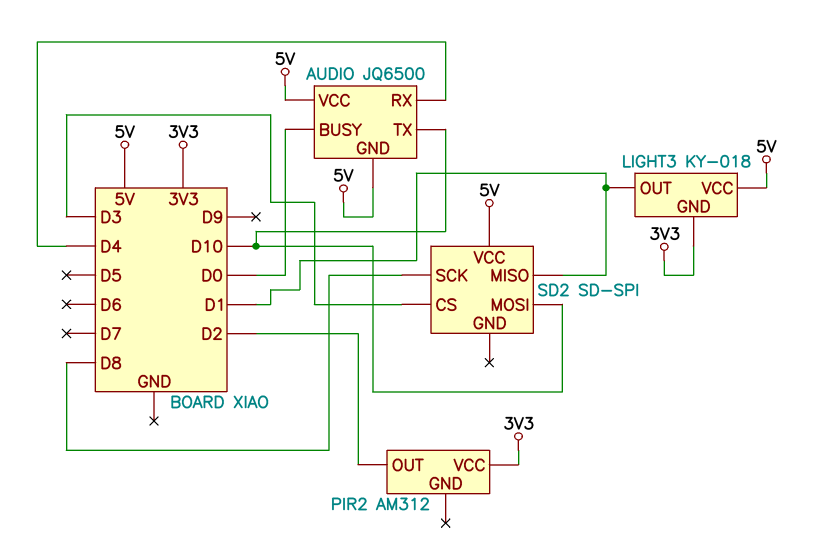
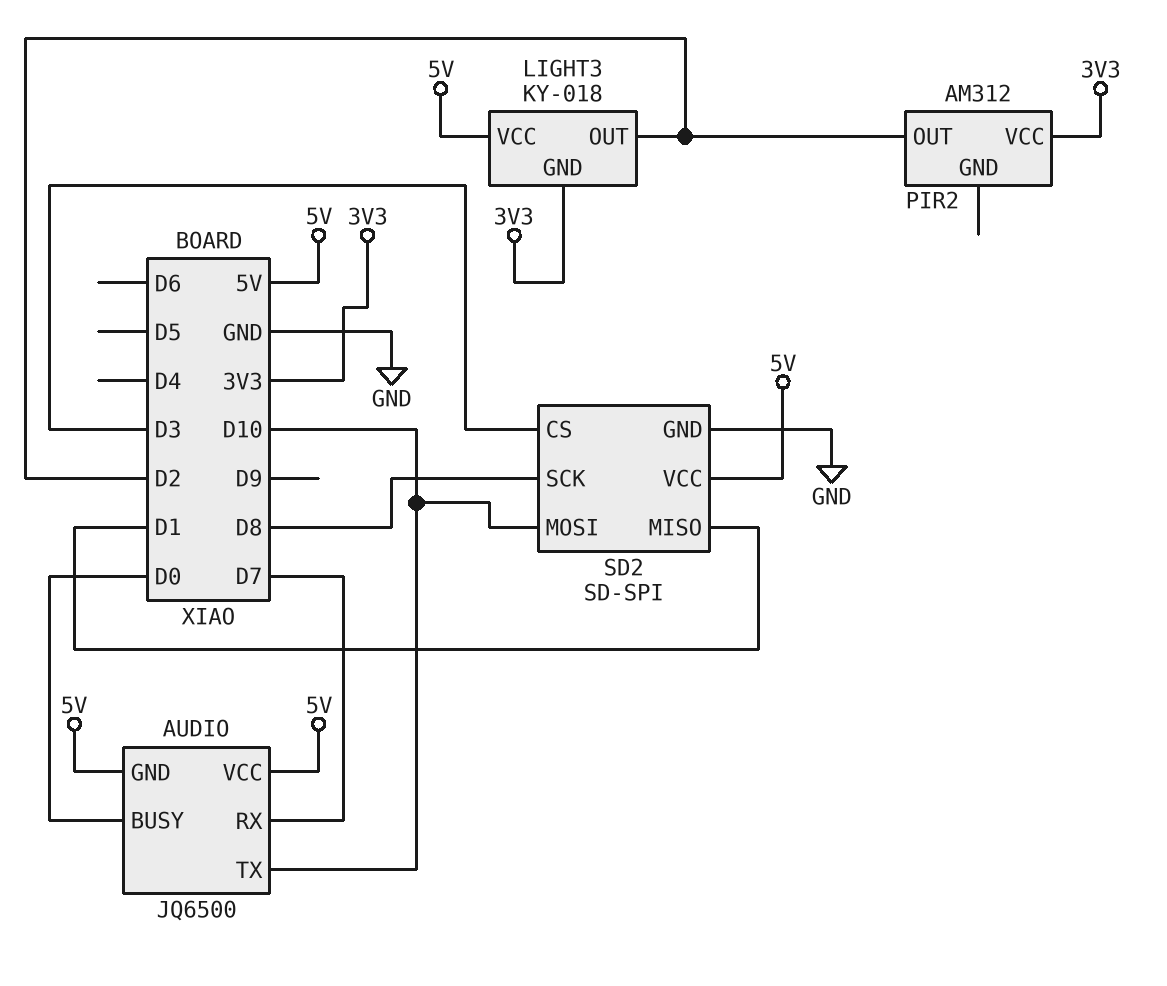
AUDIO pin RX: D4 -> D7
LIGHT3 pin OUT: D1 -> D2
SD2 pin GND: none -> GND

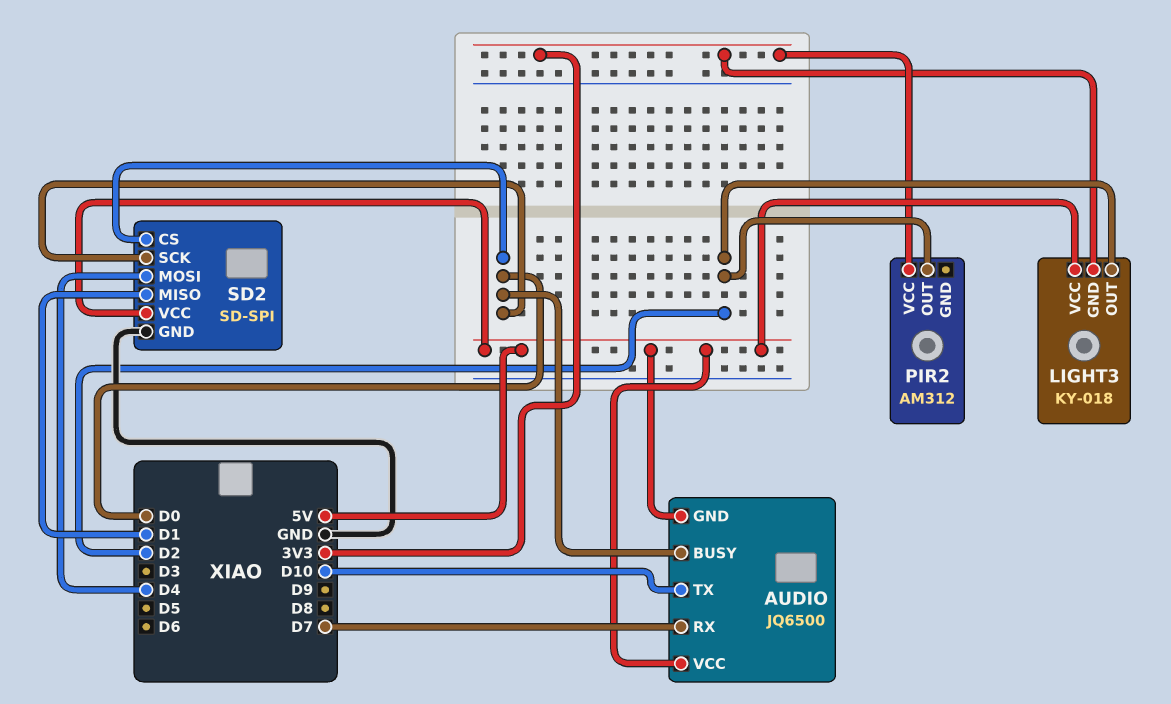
SD2 pin CS: D3 -> D0
SD2 pin MOSI: D10 -> D4
SD2 pin SCK: D8 -> D0

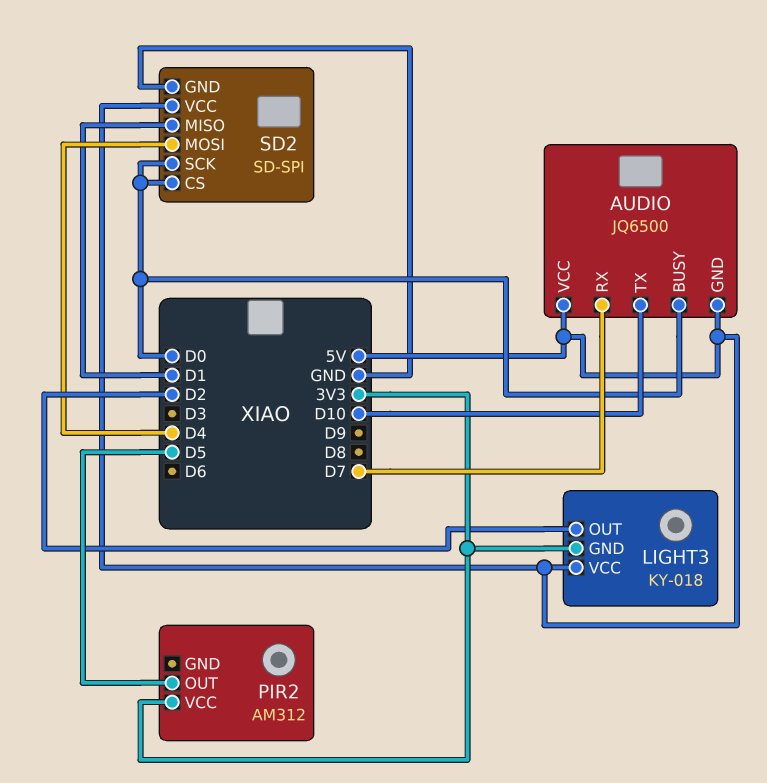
PIR2 pin OUT: D2 -> D5

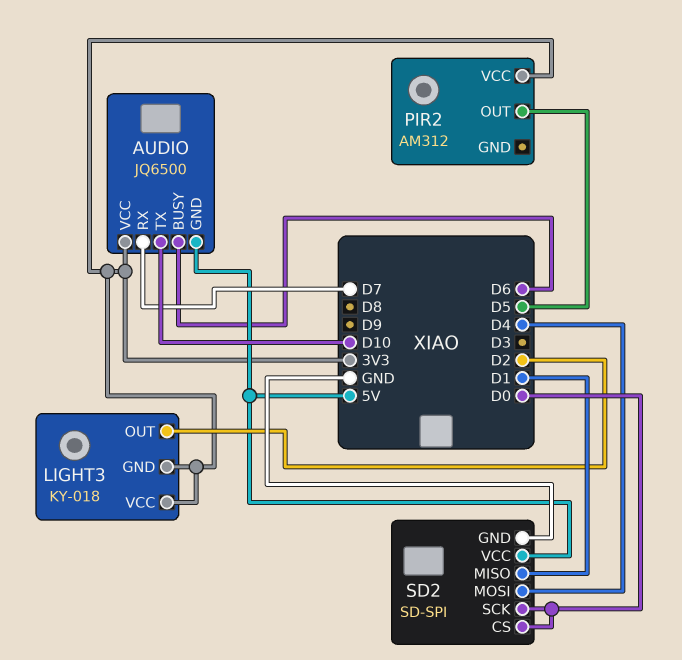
AUDIO pin BUSY: D0 -> D6
AUDIO pin VCC: 5V -> 3V3
LIGHT3 pin VCC: 5V -> 3V3

